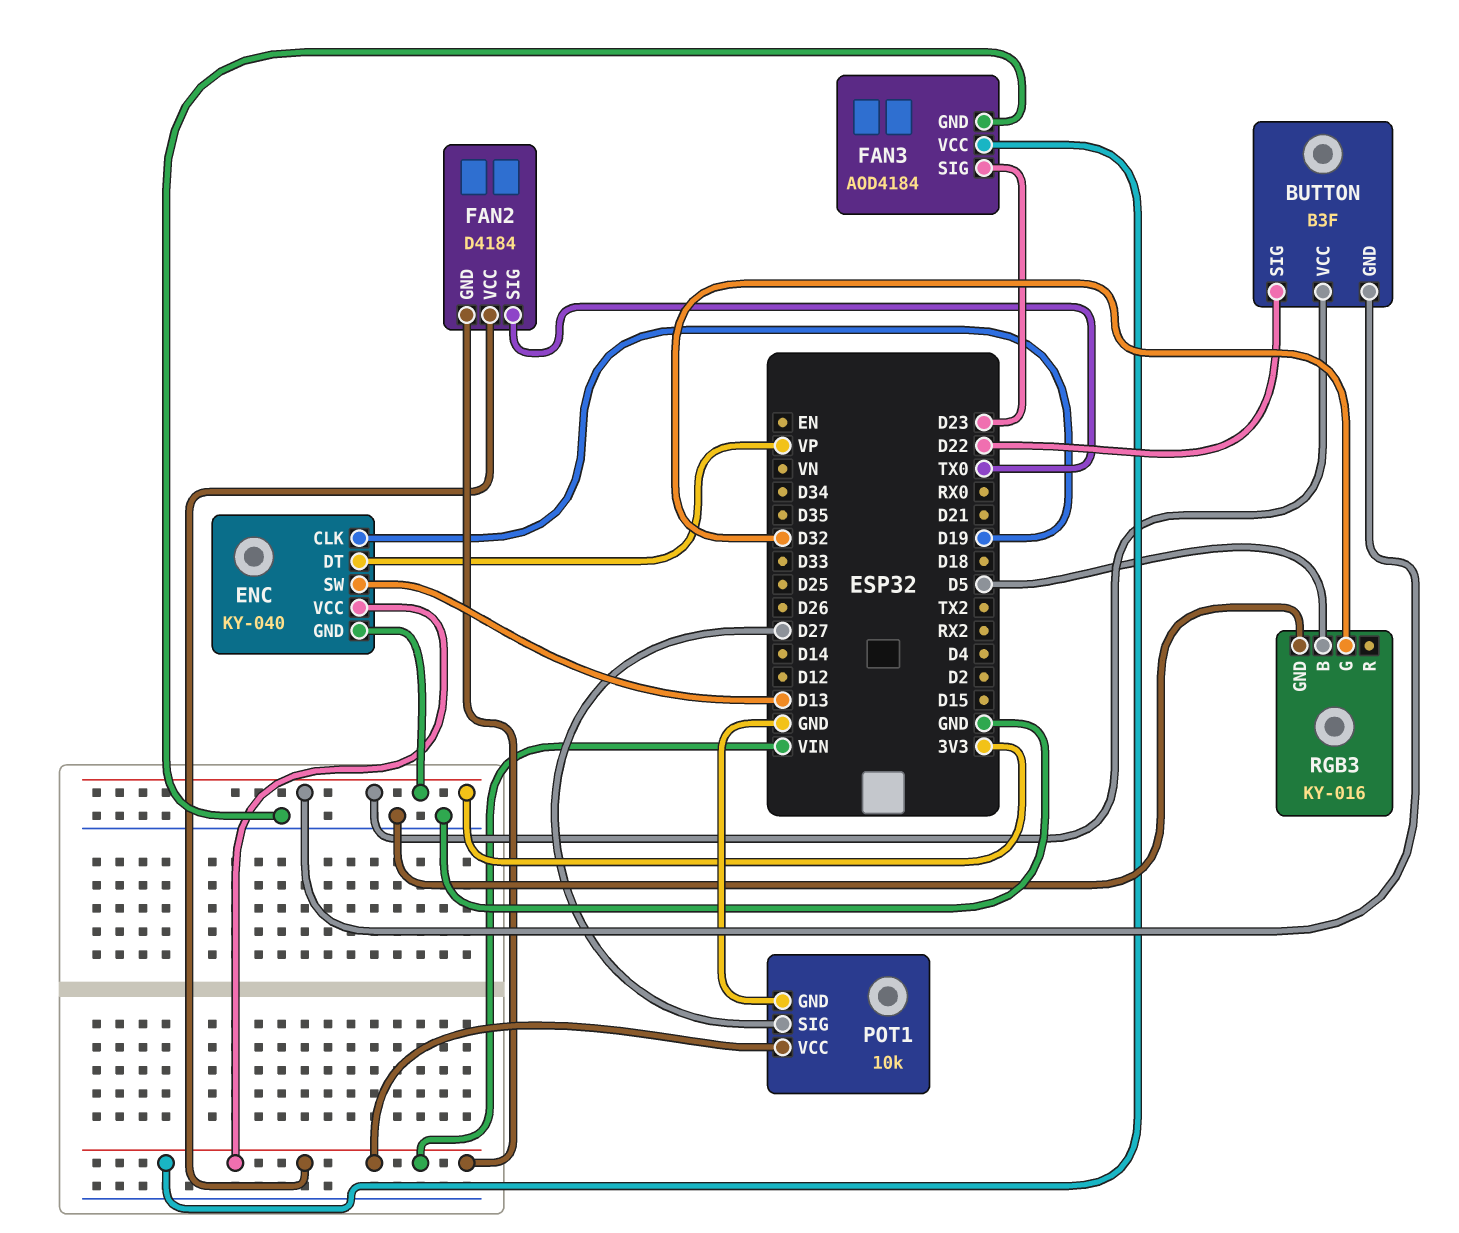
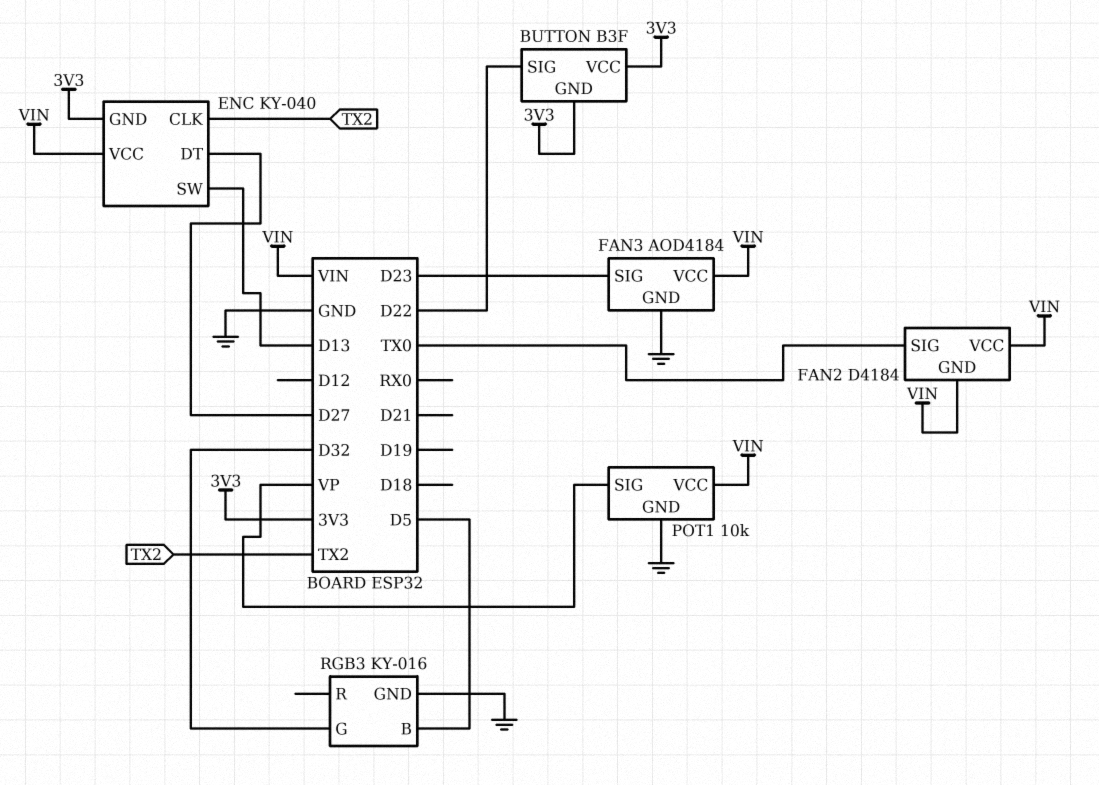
ENC pin CLK: D19 -> TX2
ENC pin DT: VP -> D27
POT1 pin SIG: D27 -> VP

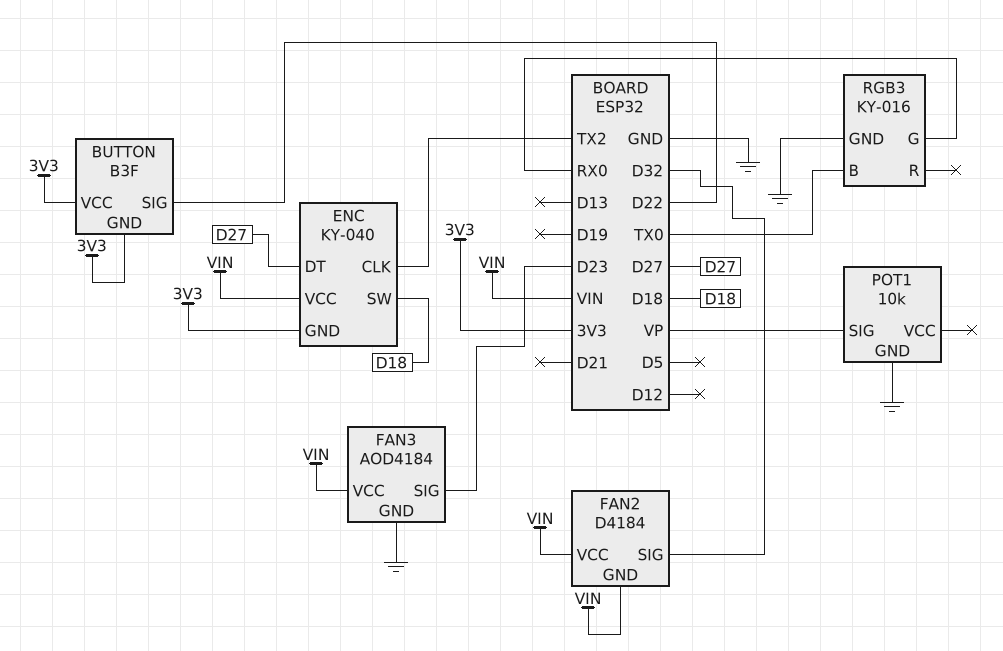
ENC pin SW: D13 -> D18
FAN2 pin SIG: TX0 -> D32
POT1 pin VCC: VIN -> none
RGB3 pin B: D5 -> TX0
RGB3 pin G: D32 -> RX0

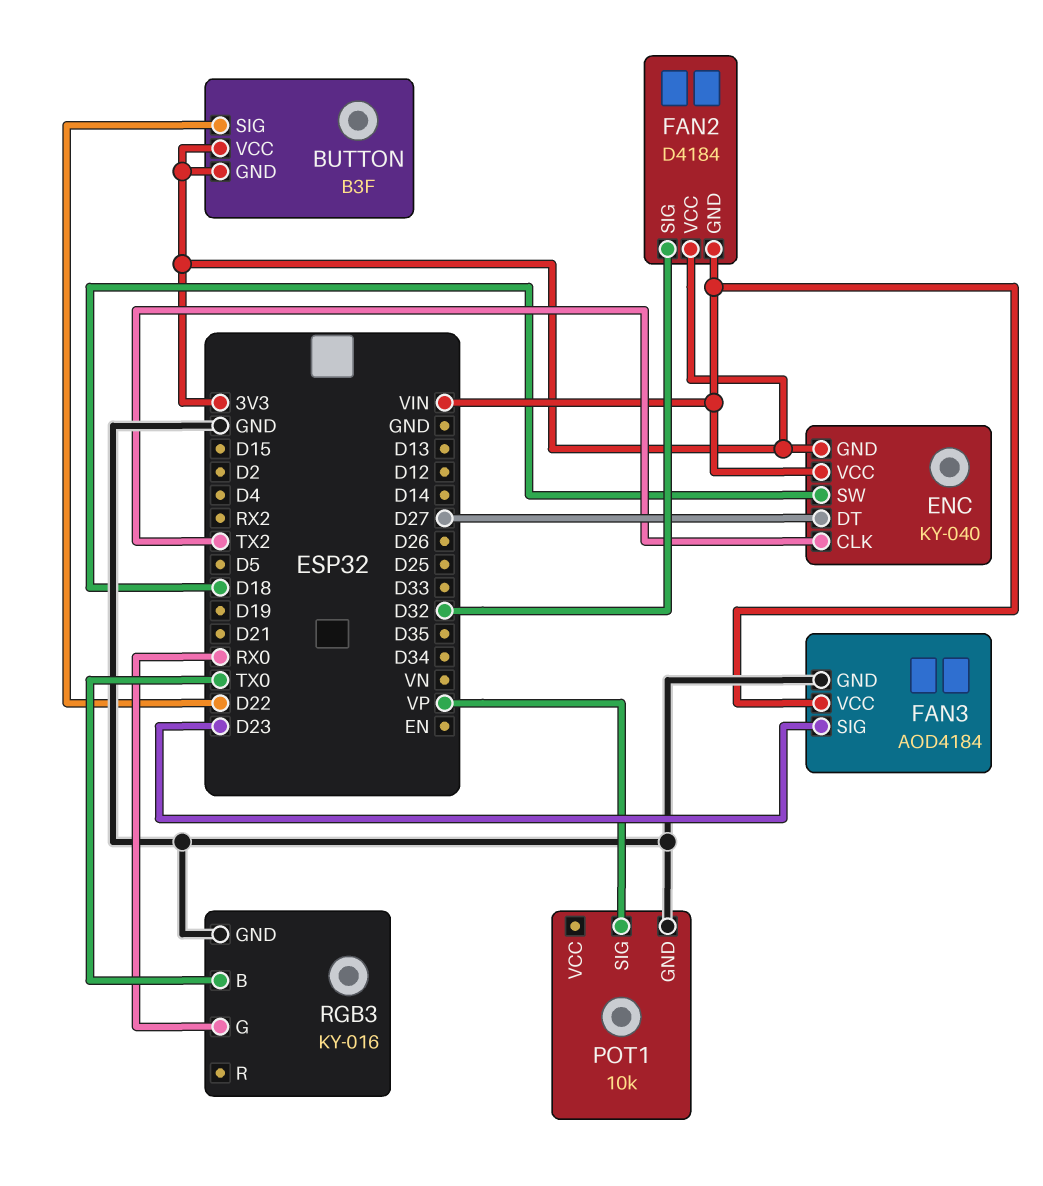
FAN2 pin VCC: VIN -> 3V3

